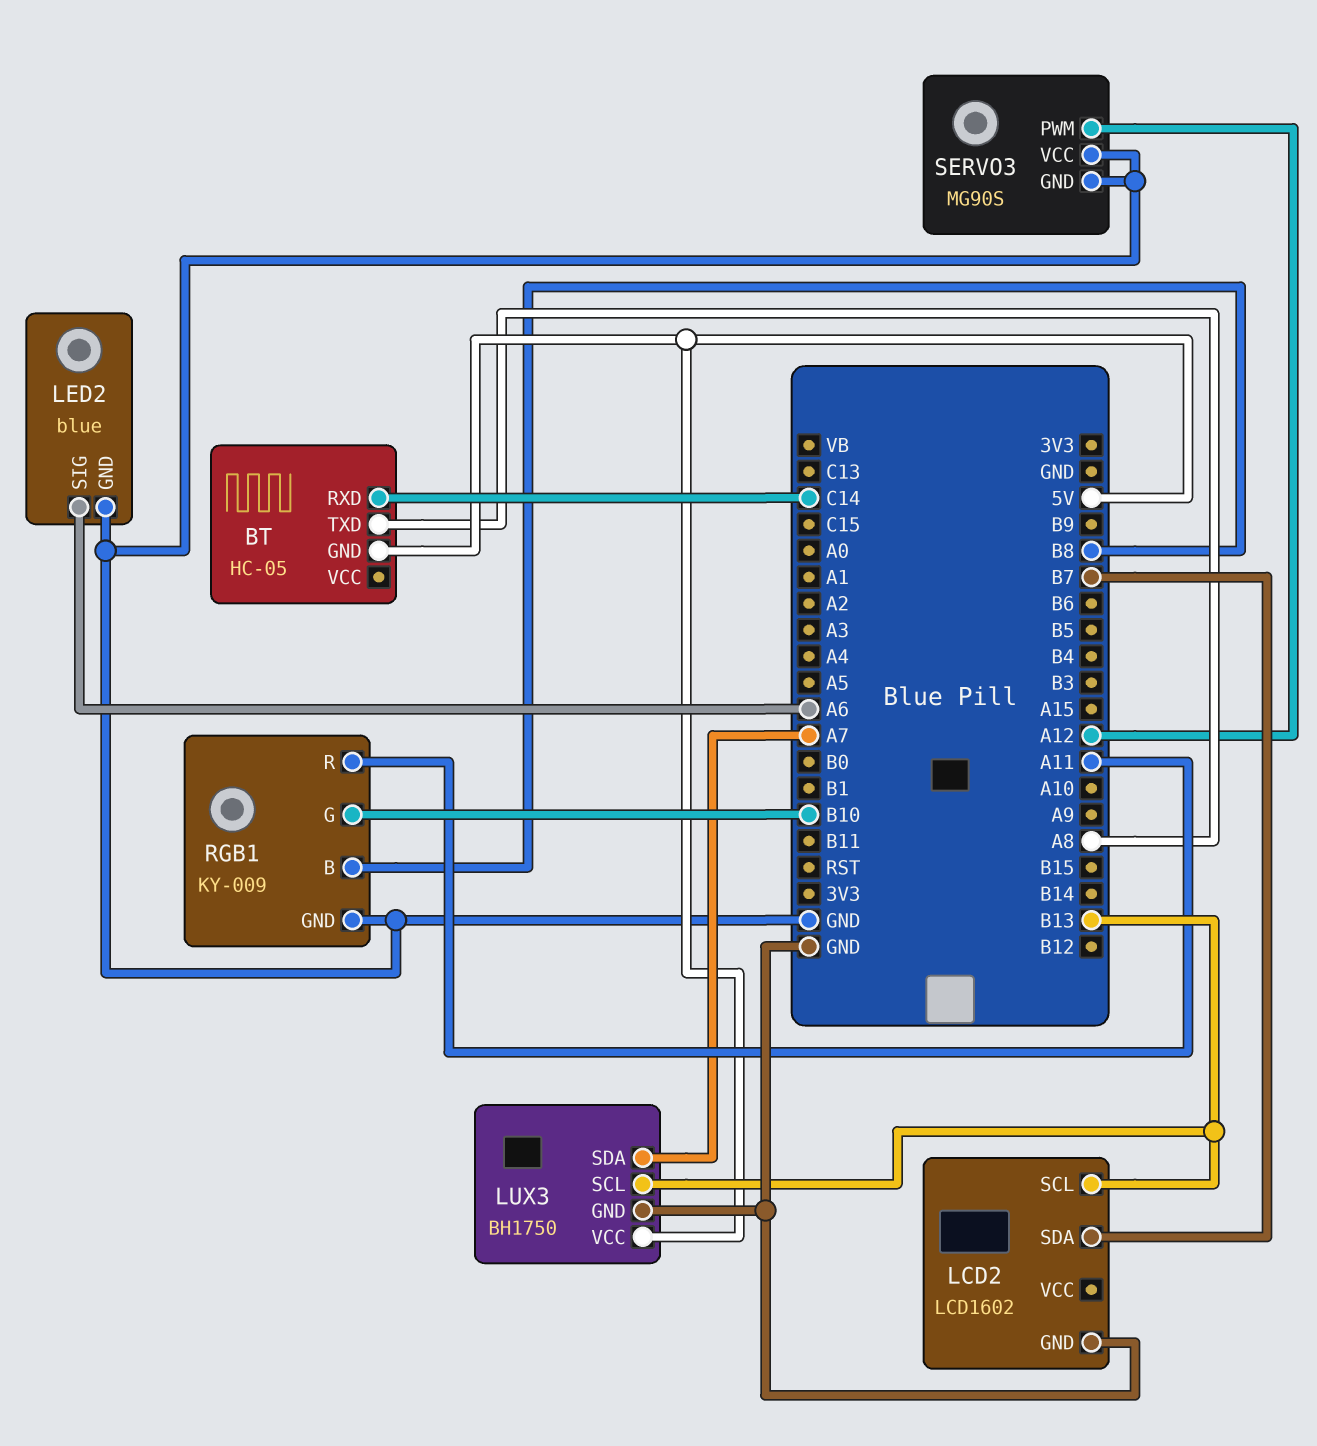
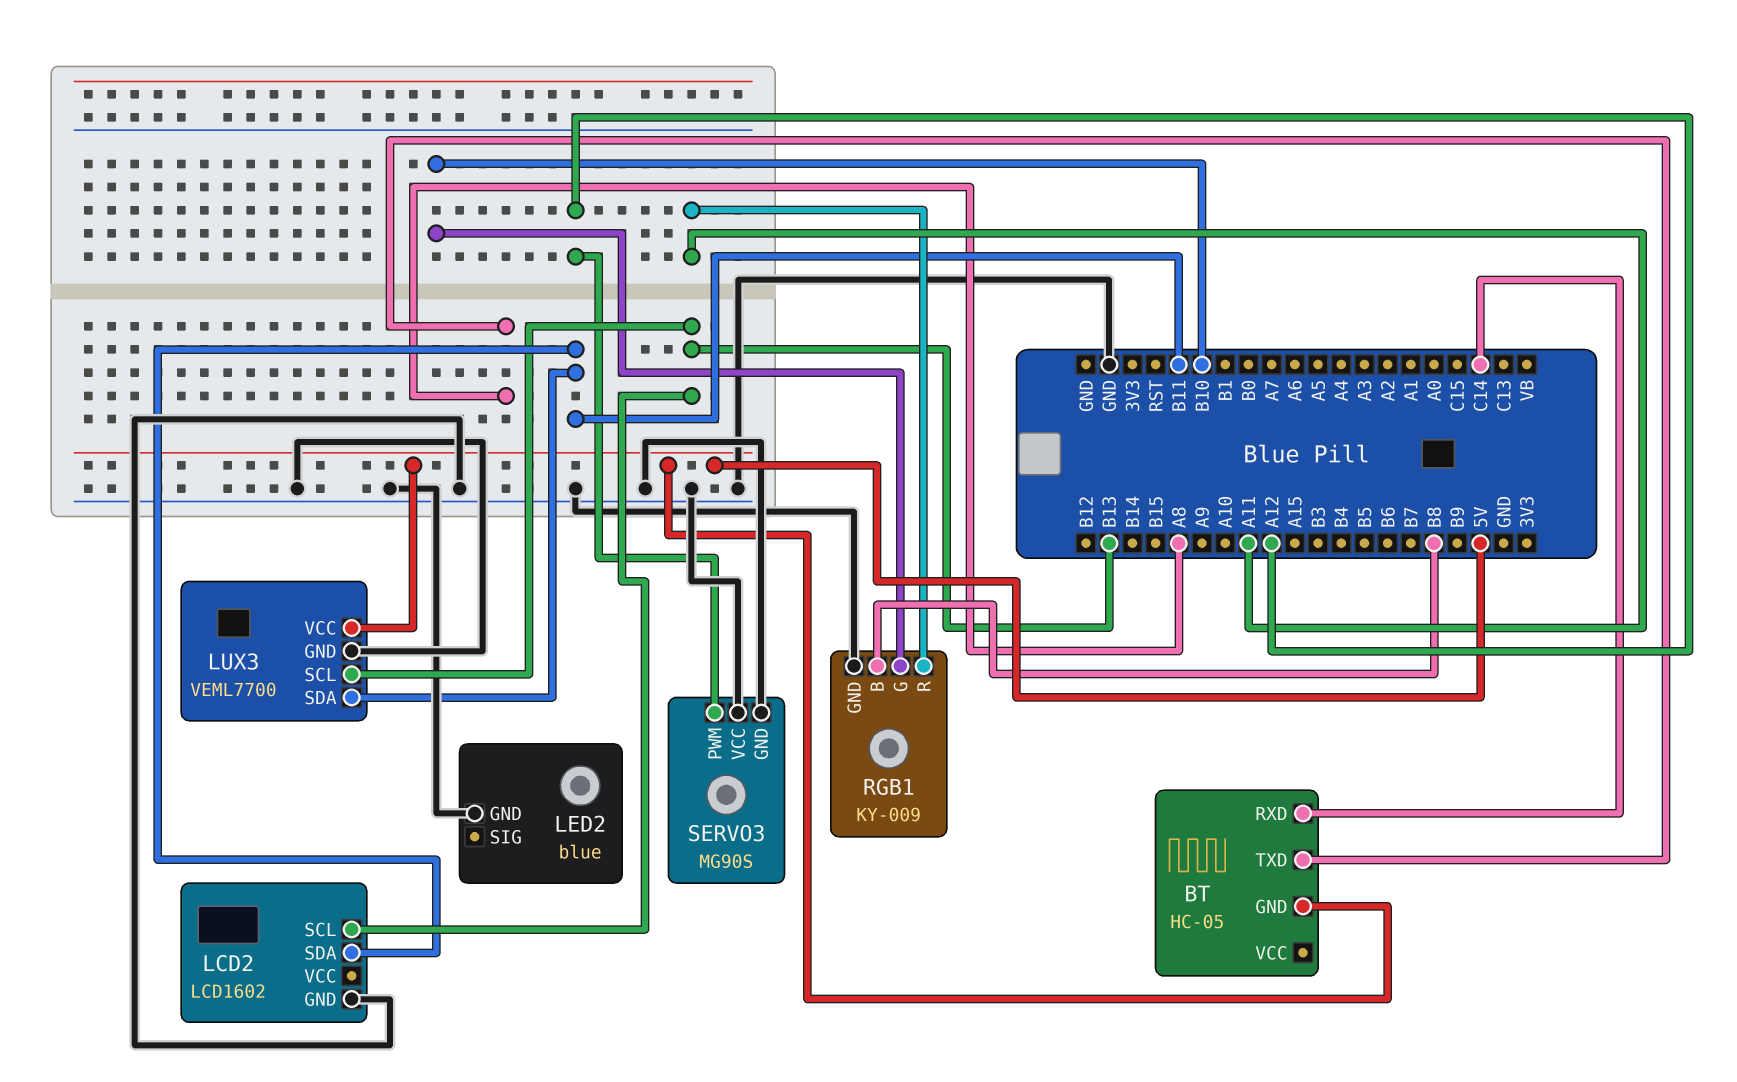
LCD2 pin SDA: B7 -> B11
LED2 pin SIG: A6 -> none
LUX3: BH1750 -> VEML7700
LUX3 pin SDA: A7 -> B11

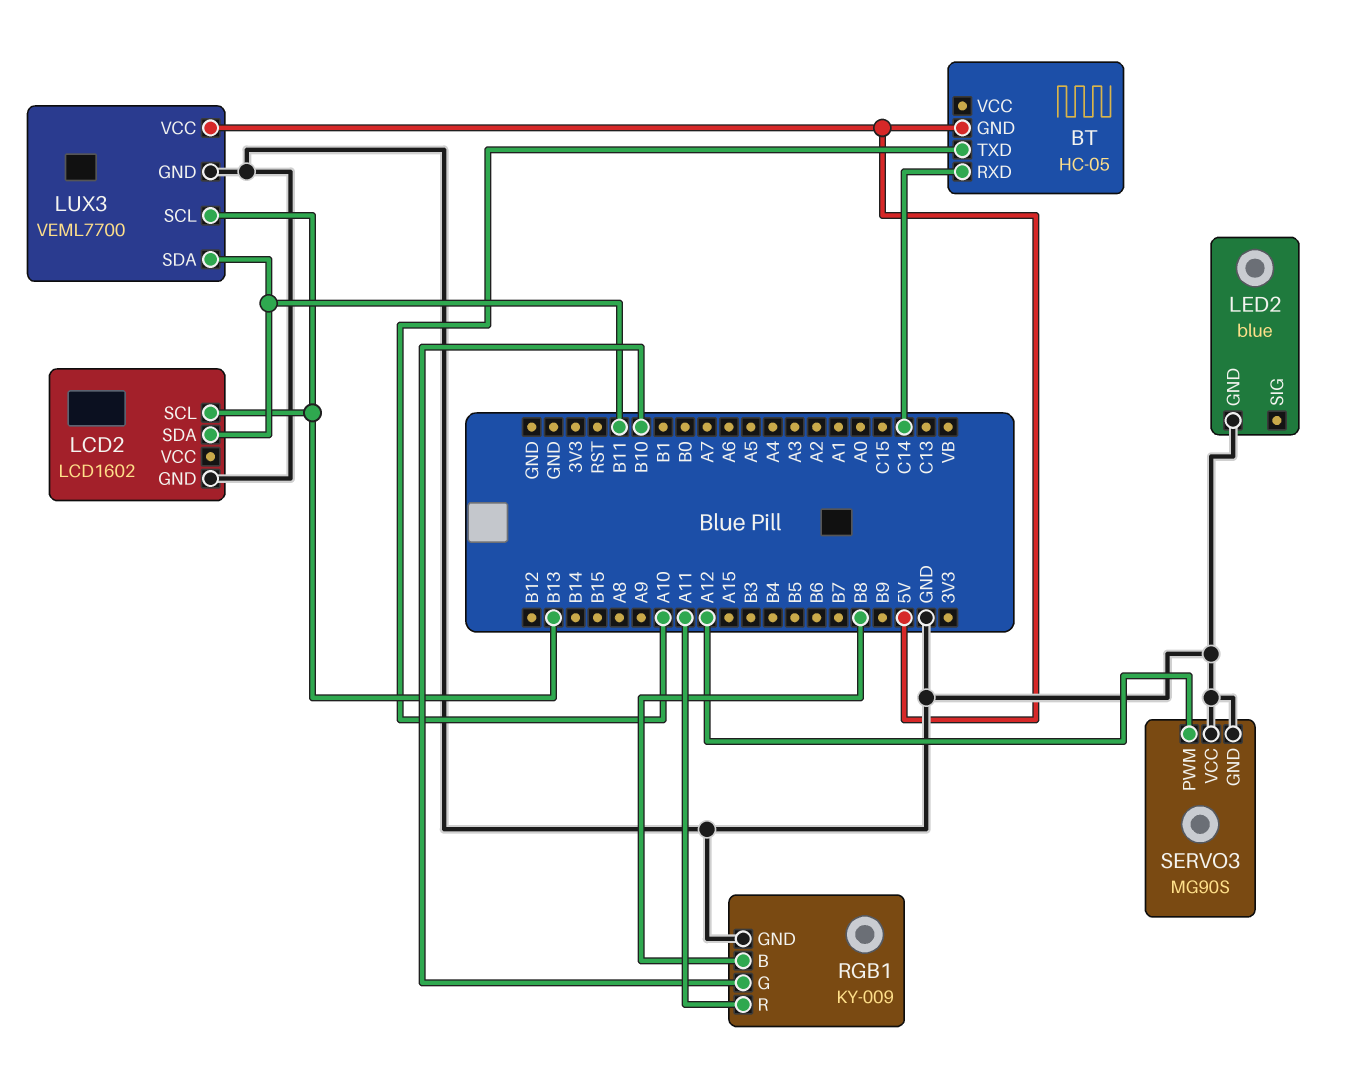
BT pin TXD: A8 -> A10

